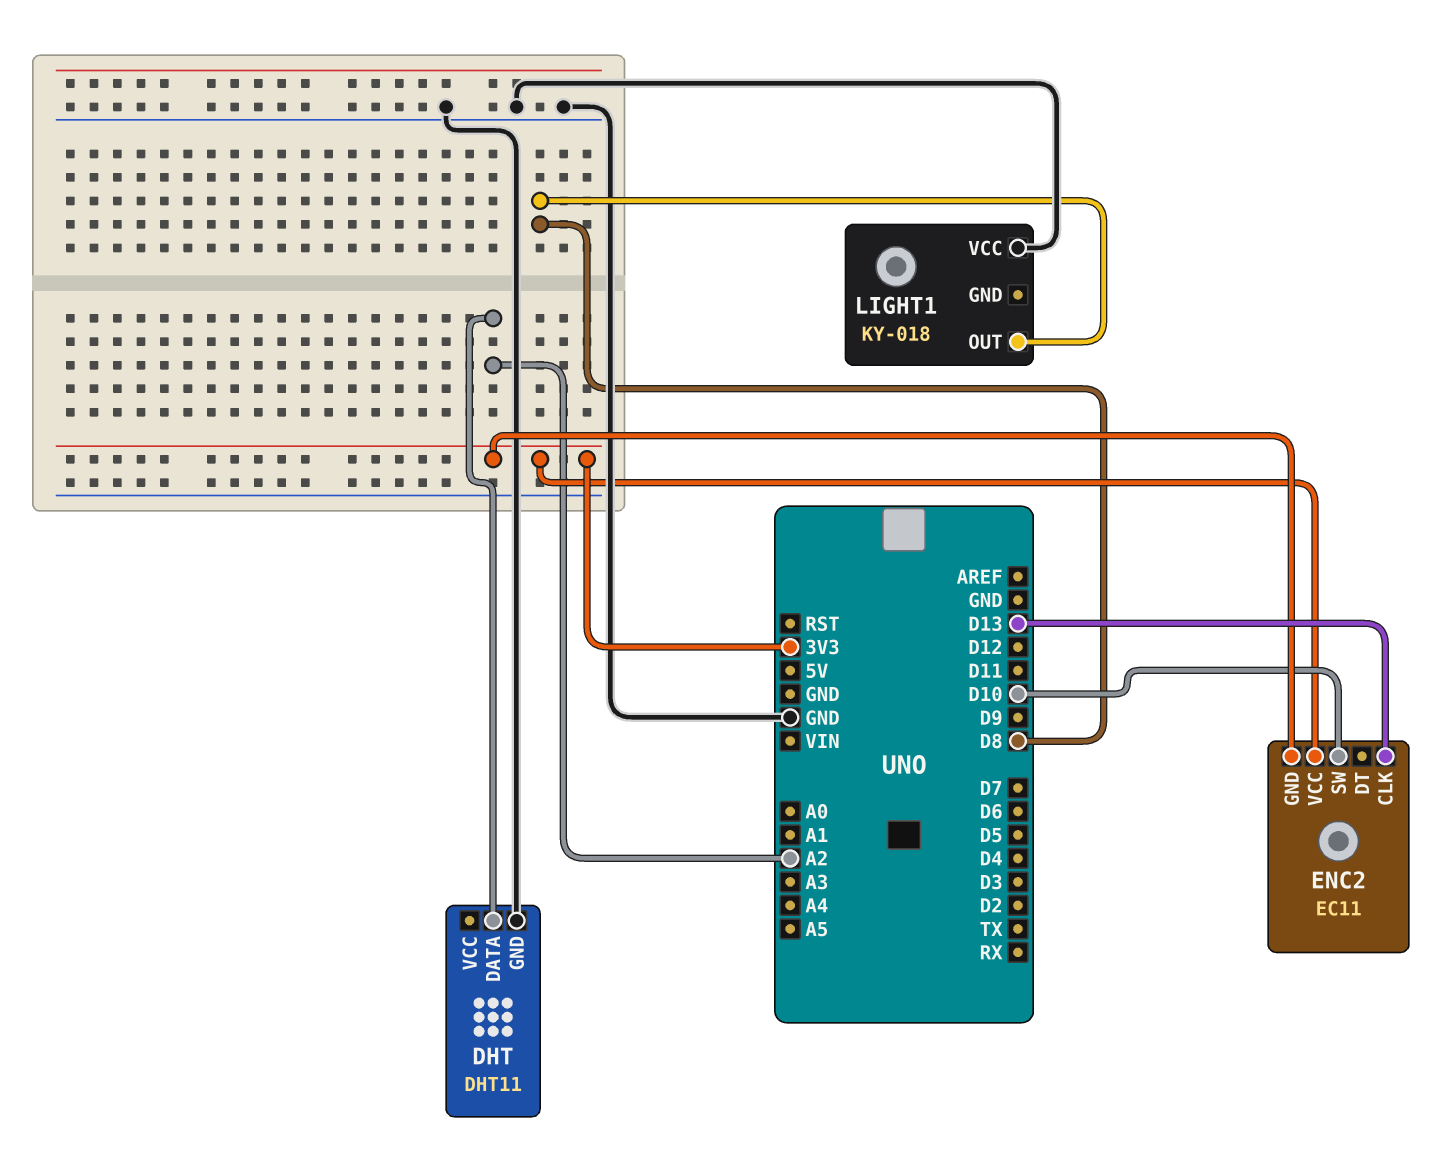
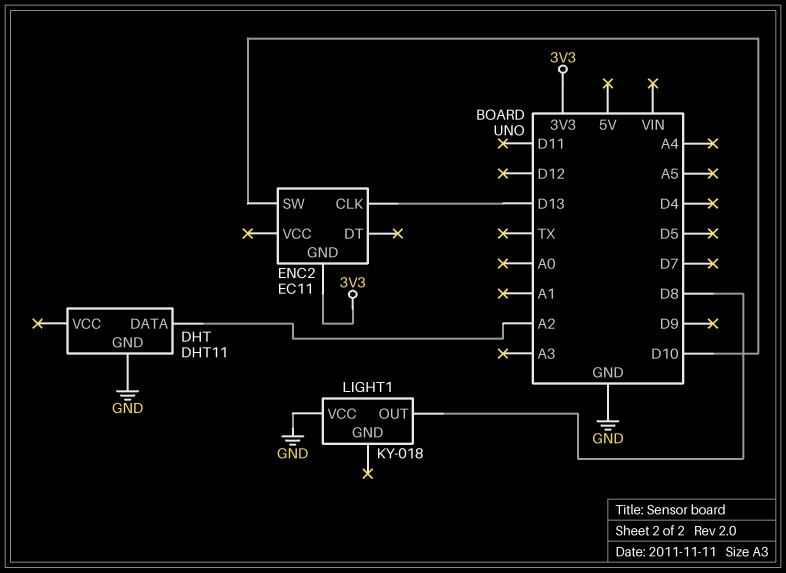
ENC2 pin VCC: 3V3 -> none

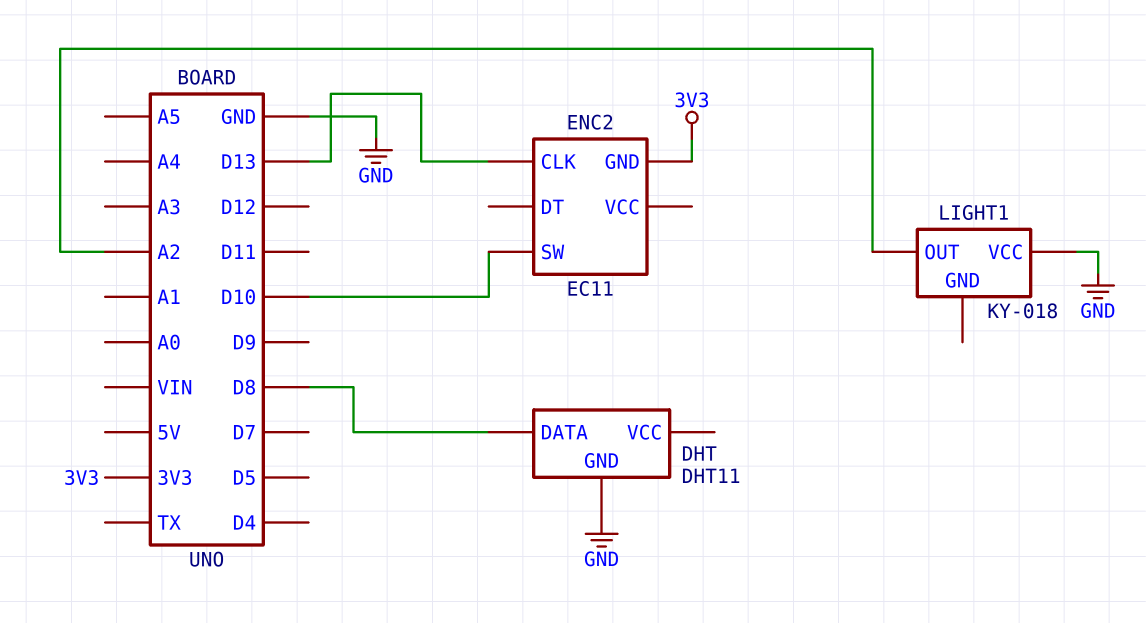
DHT pin DATA: A2 -> D8
LIGHT1 pin OUT: D8 -> A2

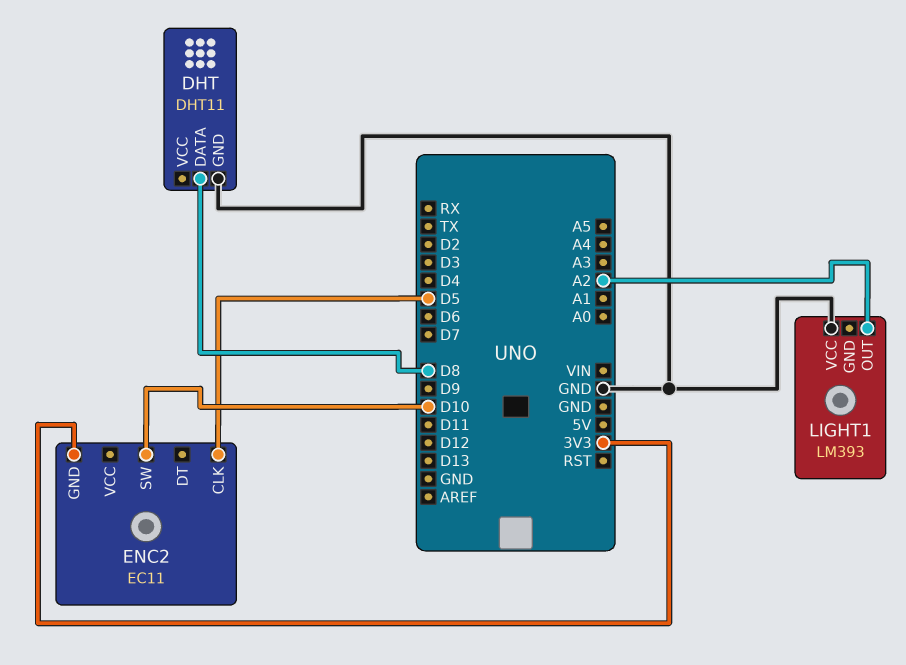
ENC2 pin CLK: D13 -> D5
LIGHT1: KY-018 -> LM393

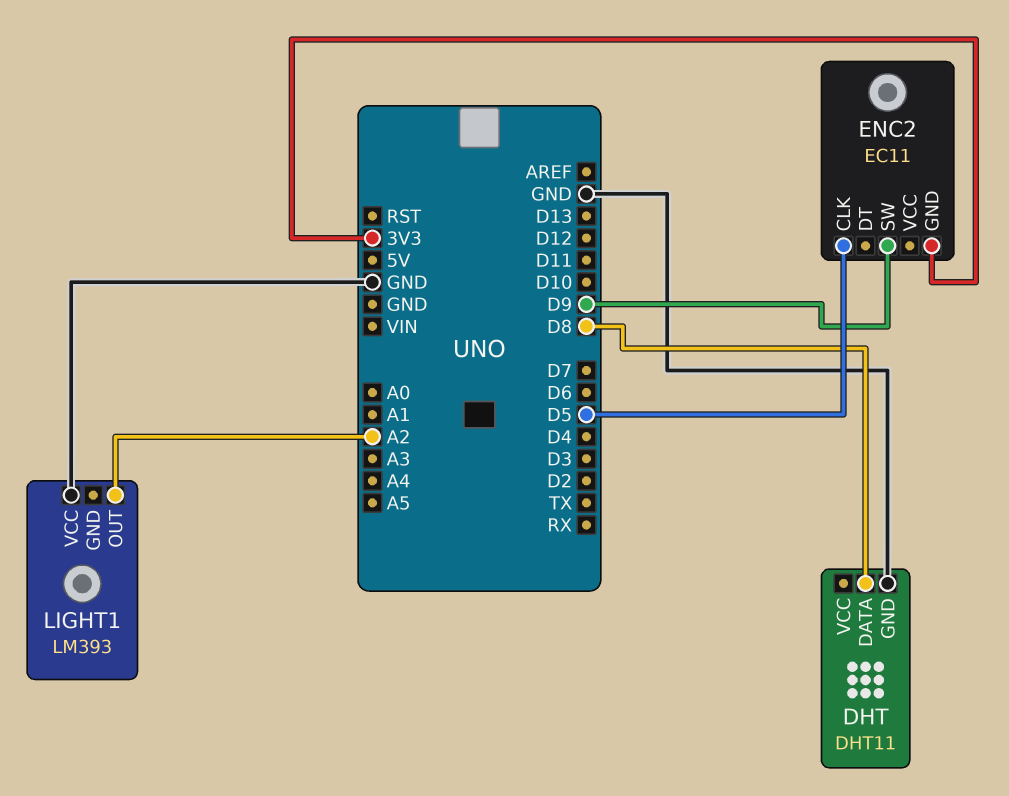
ENC2 pin SW: D10 -> D9

